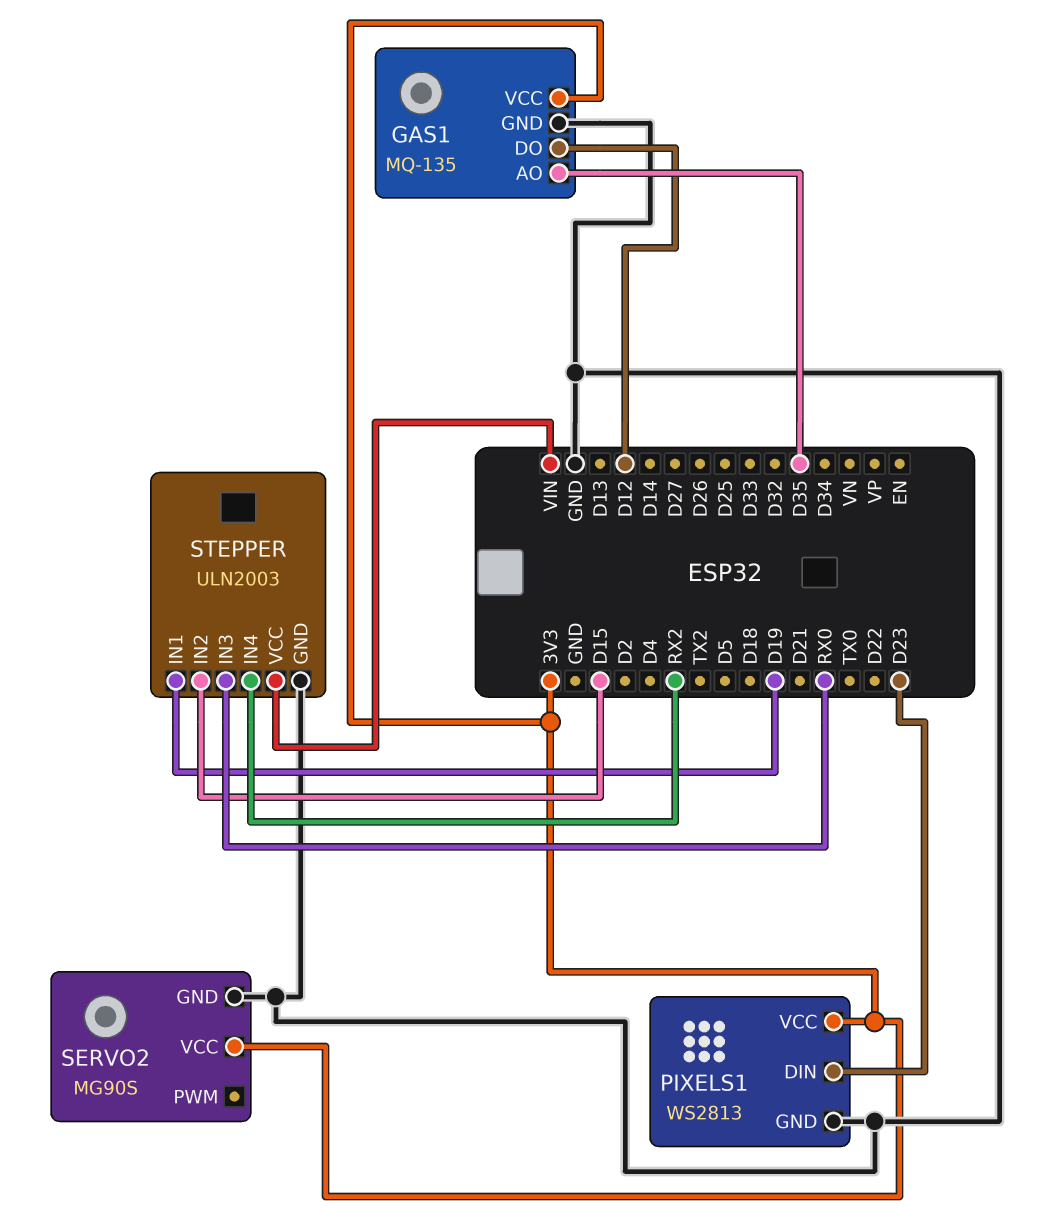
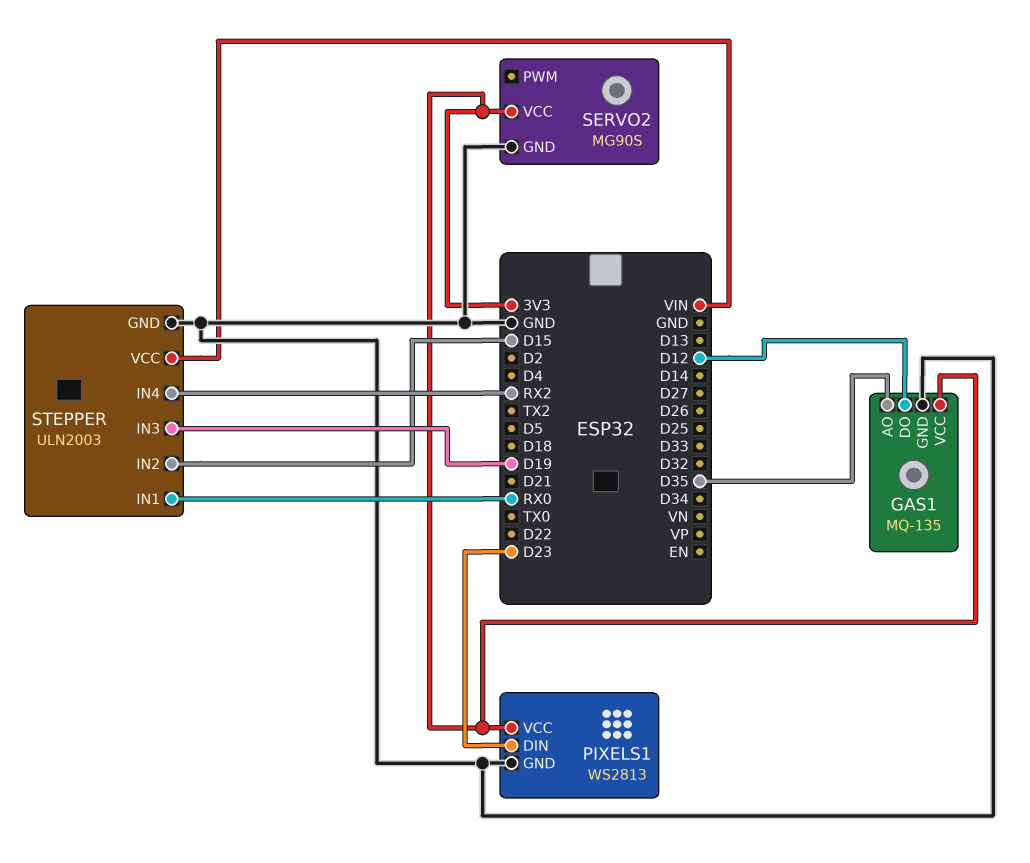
STEPPER pin IN1: D19 -> RX0
STEPPER pin IN3: RX0 -> D19

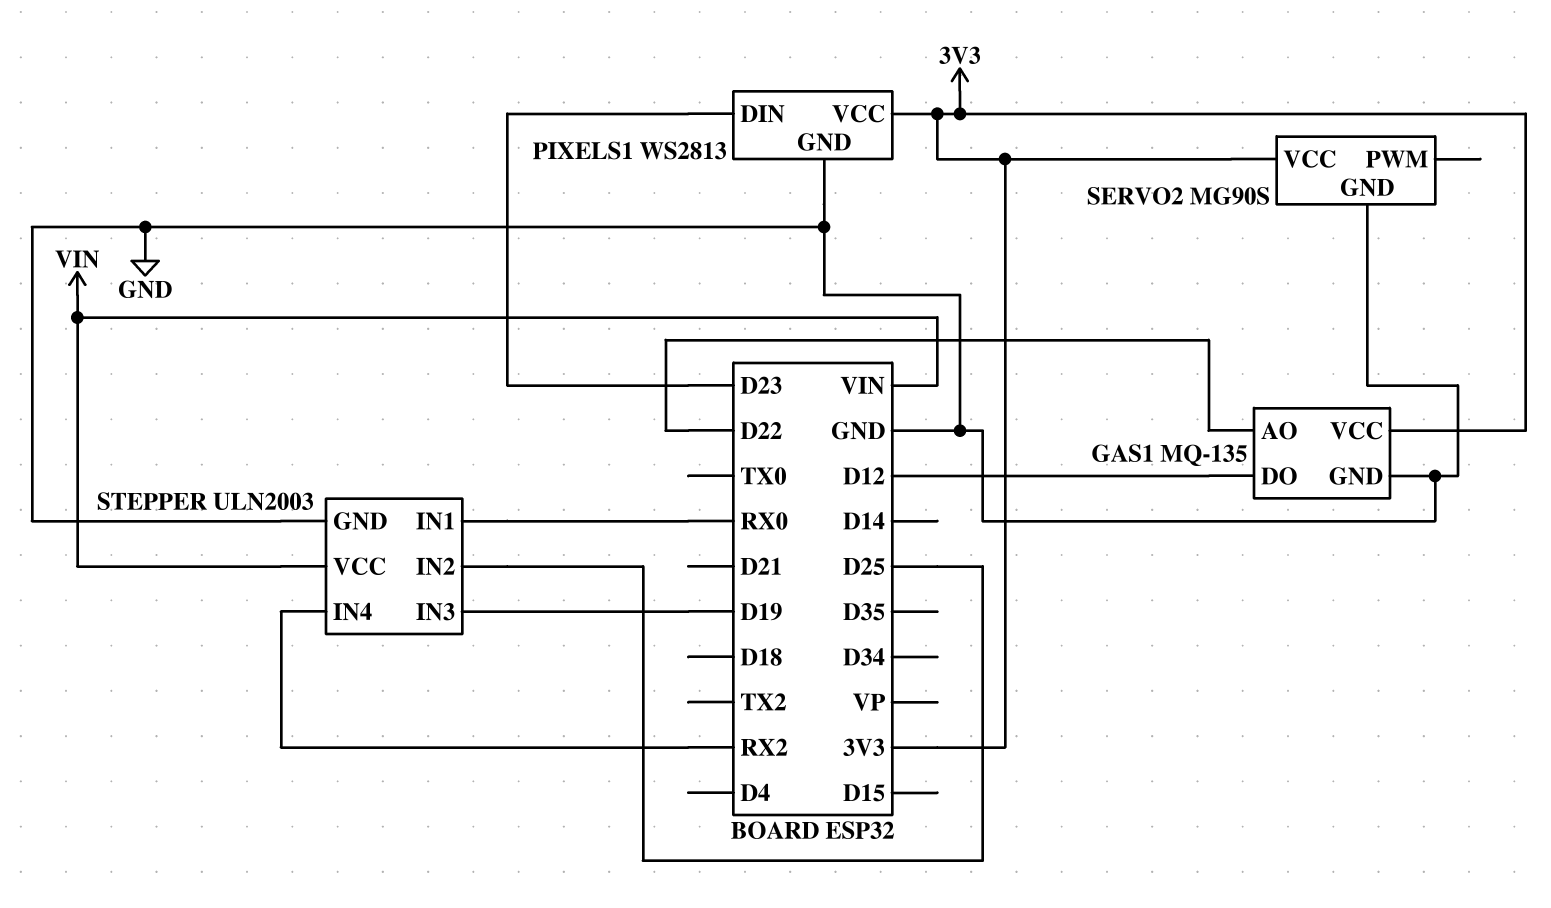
GAS1 pin AO: D35 -> D22
STEPPER pin IN2: D15 -> D25

